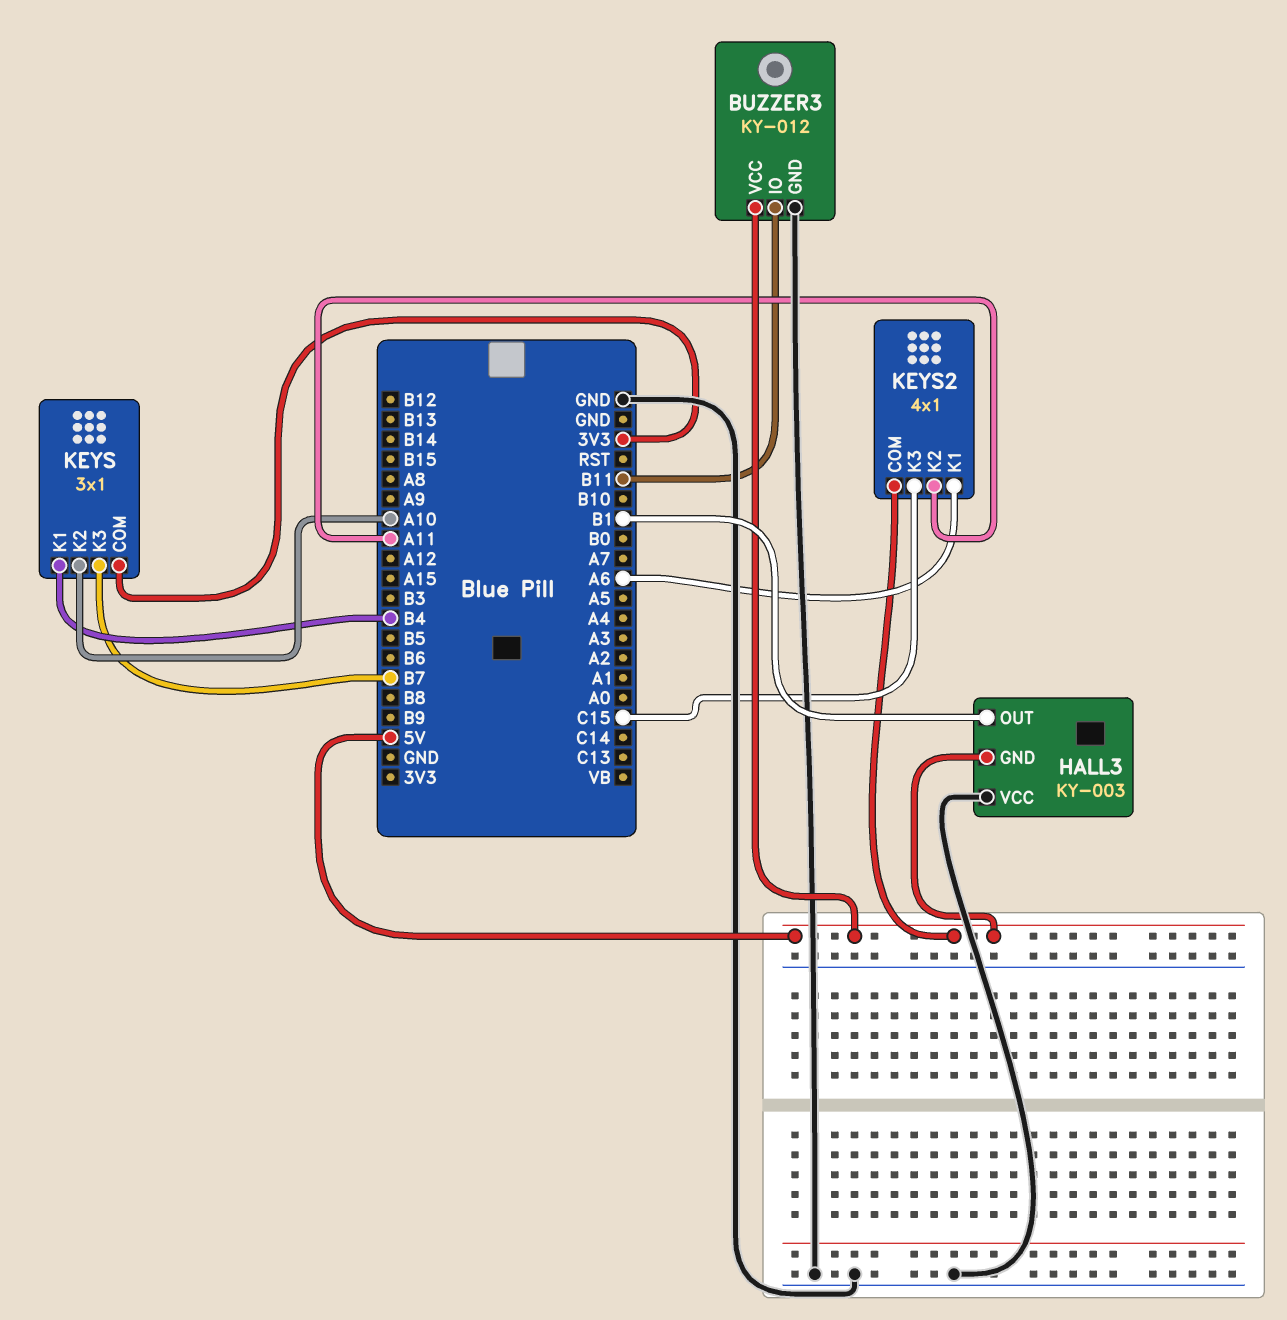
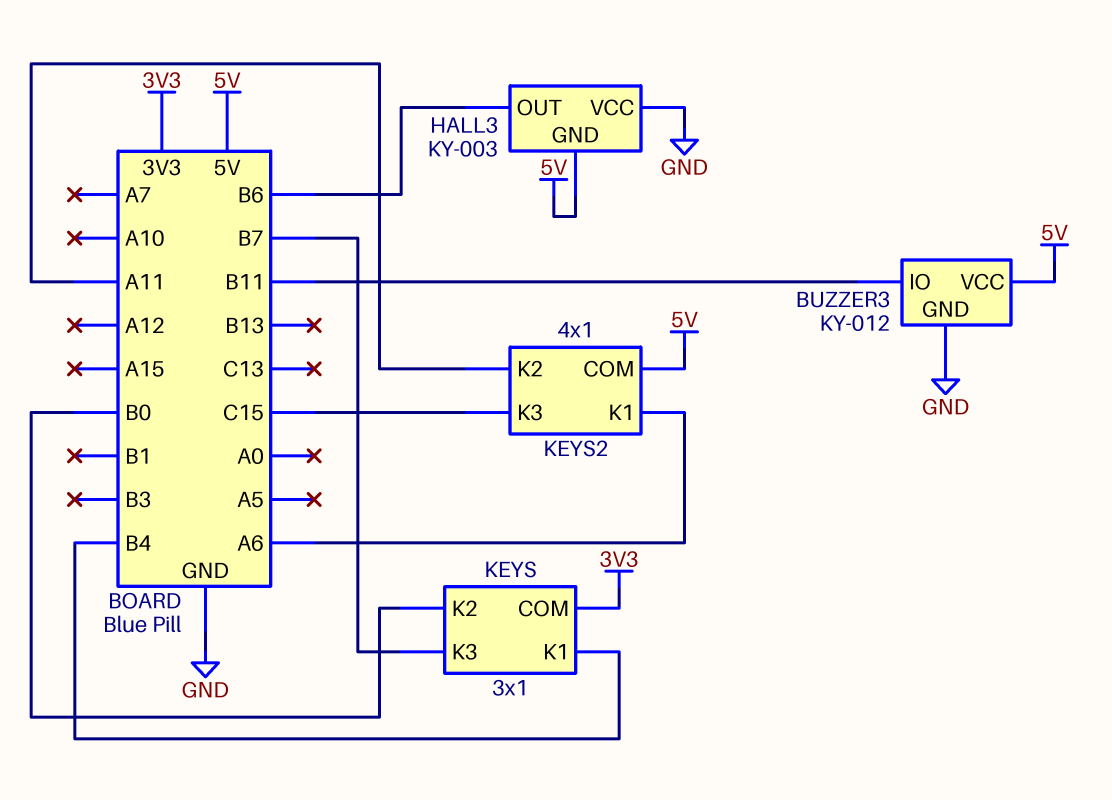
HALL3 pin OUT: B1 -> B6
KEYS pin K2: A10 -> B0

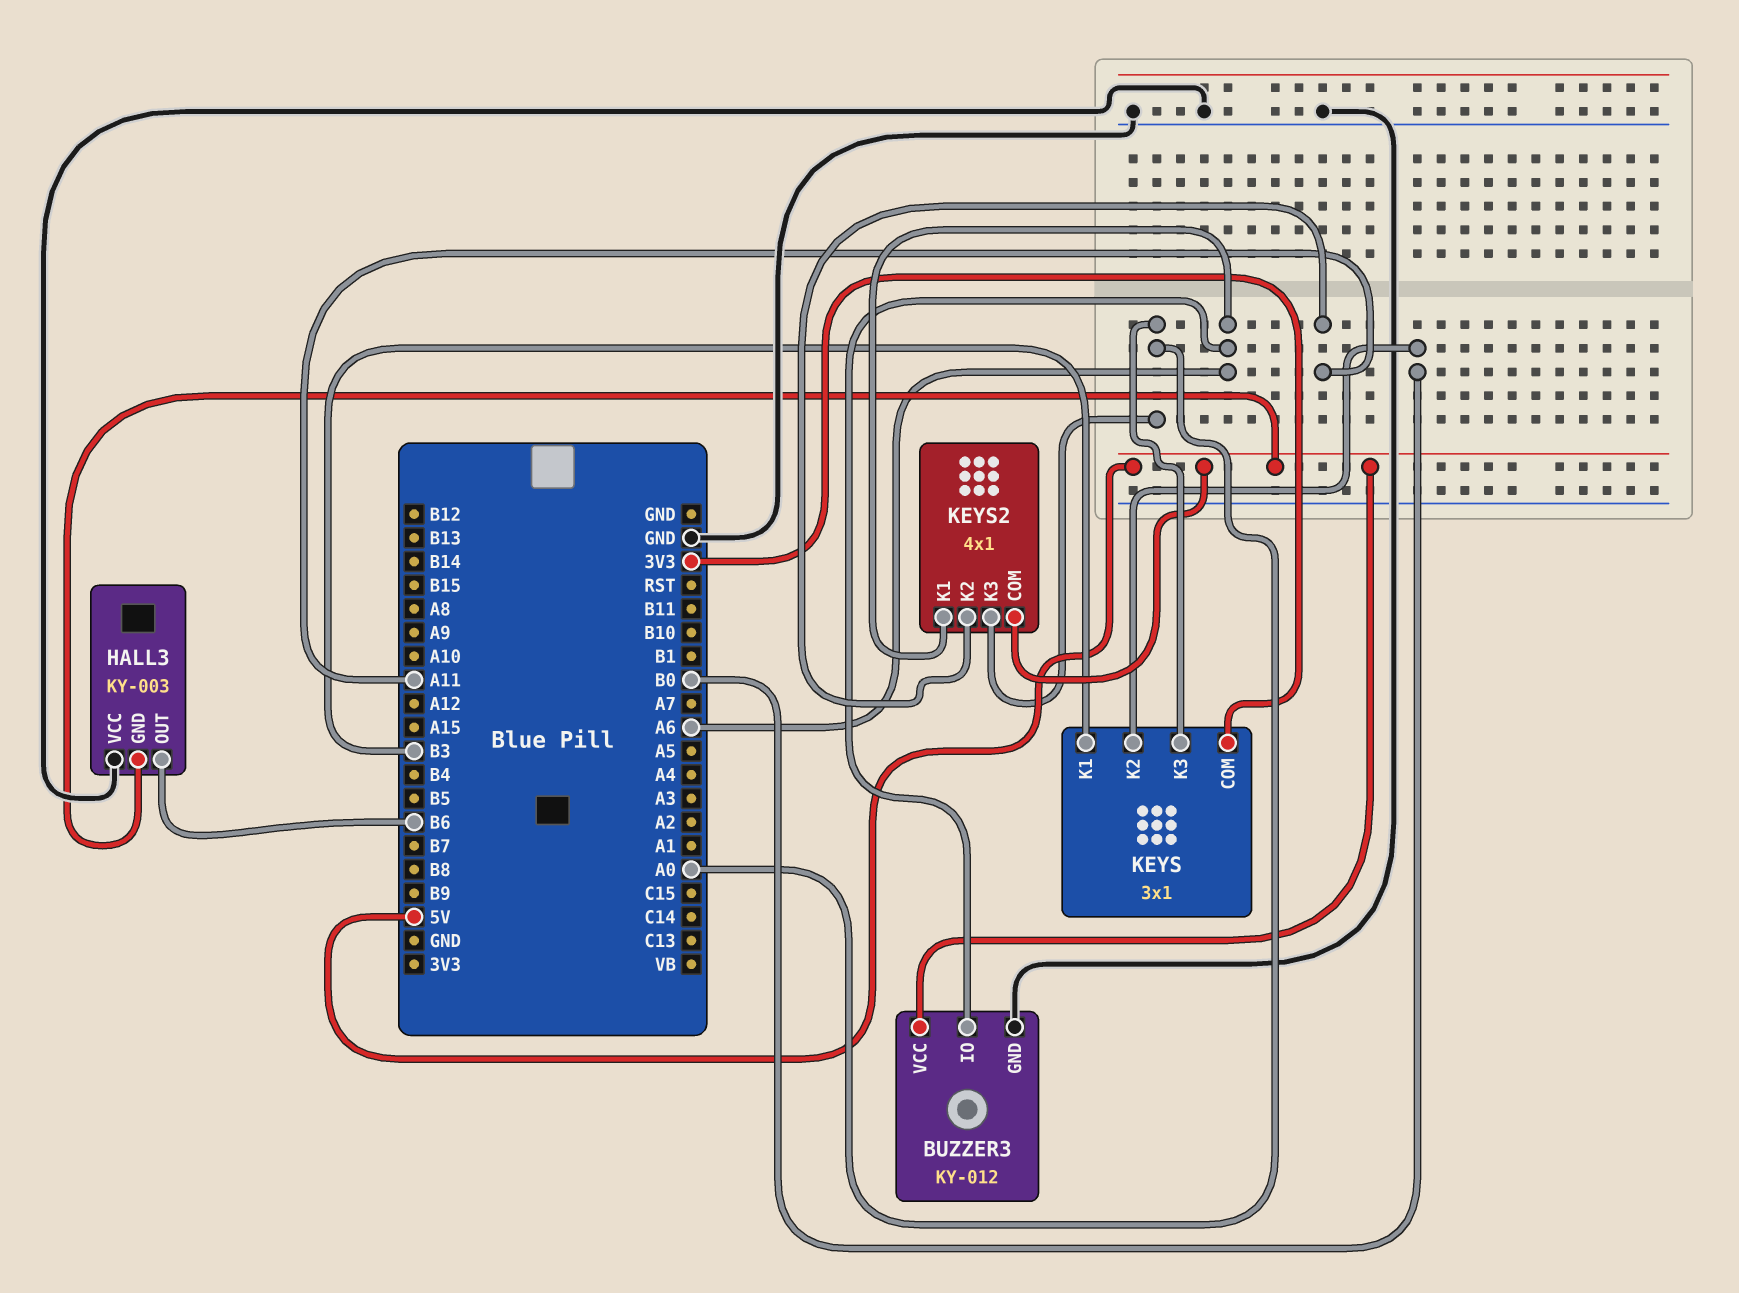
BUZZER3 pin IO: B11 -> A6
KEYS pin K1: B4 -> B3
KEYS pin K3: B7 -> A0
KEYS2 pin K3: C15 -> A0

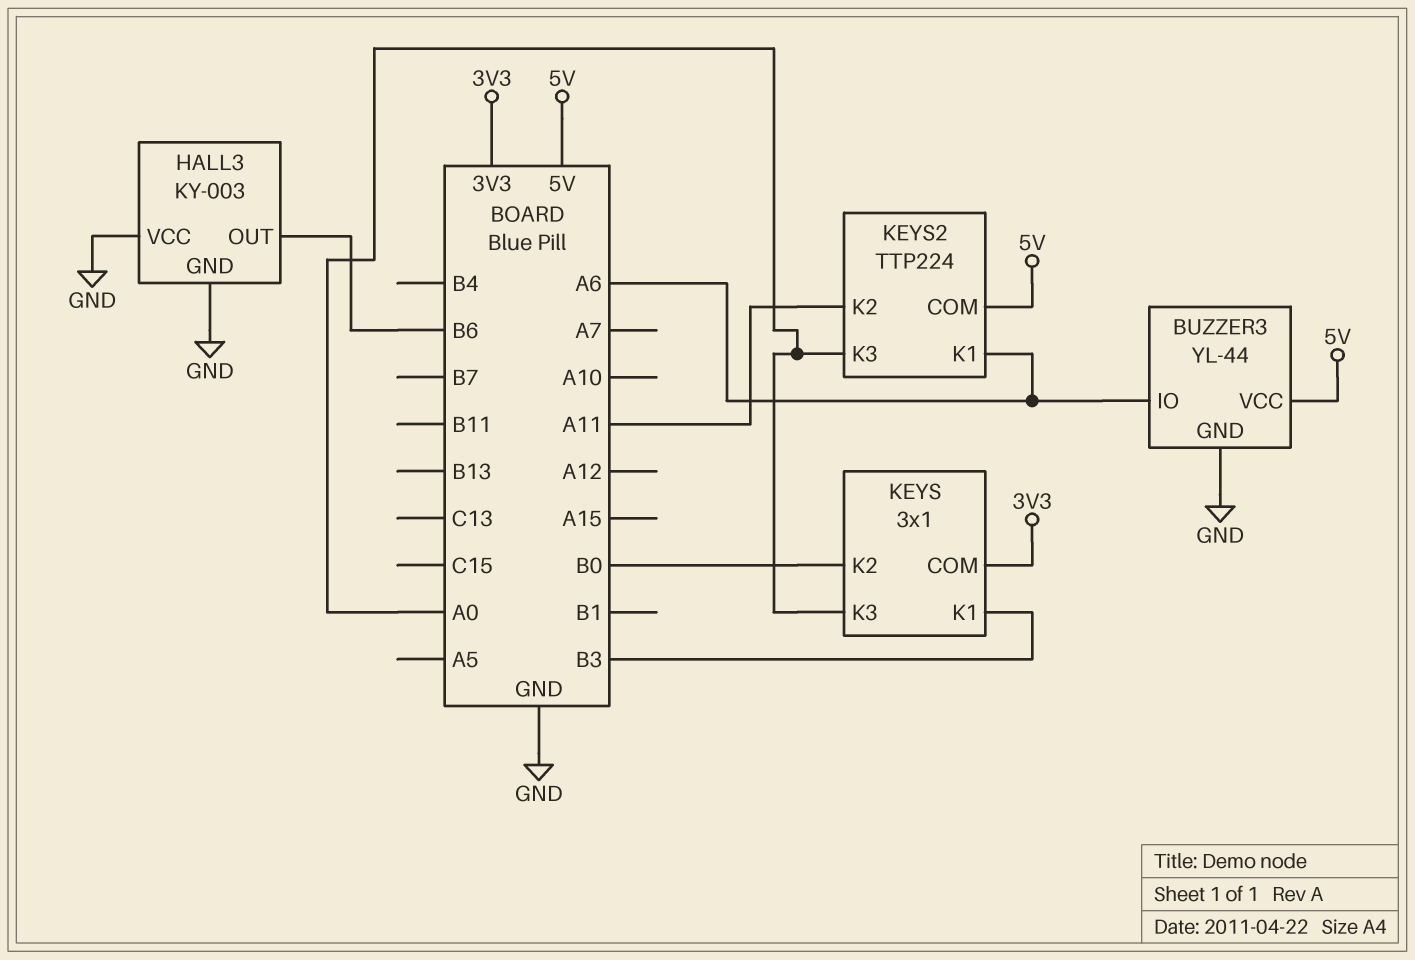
BUZZER3: KY-012 -> YL-44
HALL3 pin GND: 5V -> GND
KEYS2: 4x1 -> TTP224

